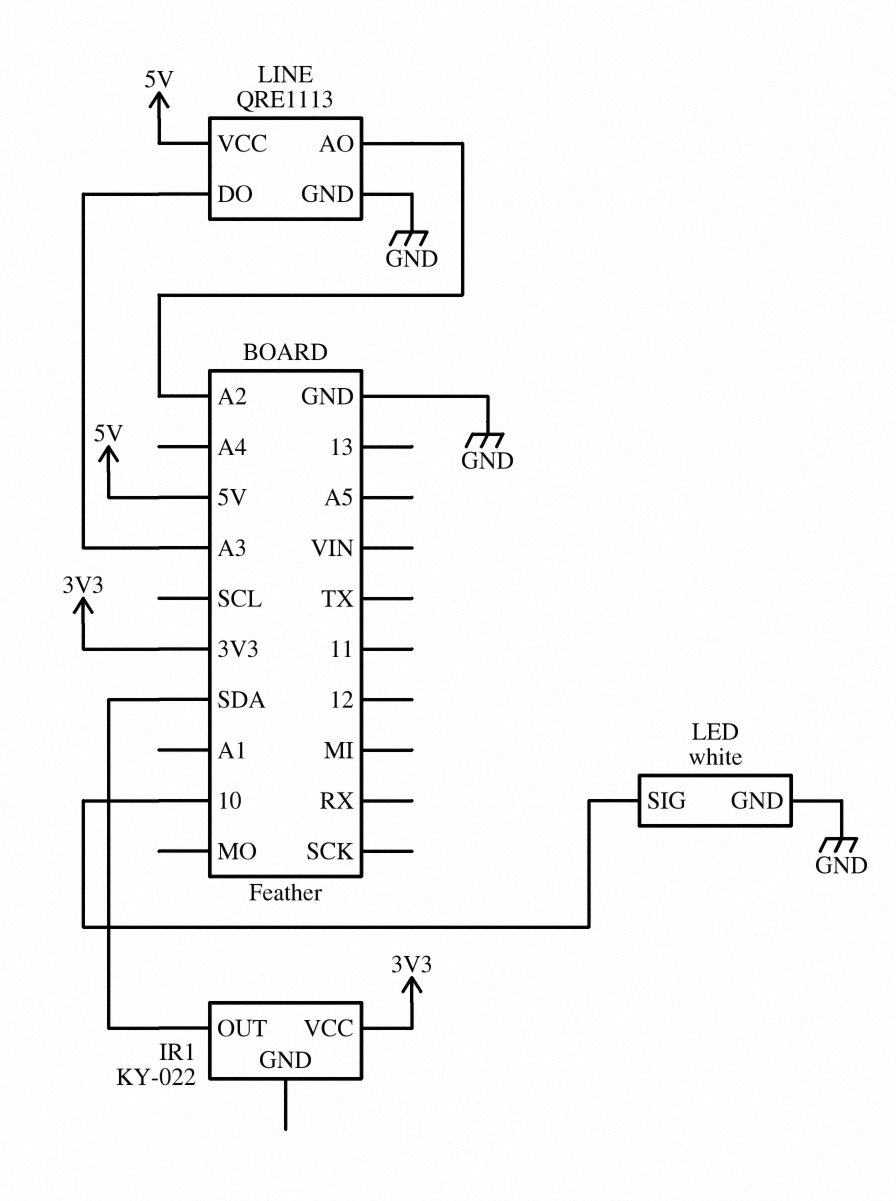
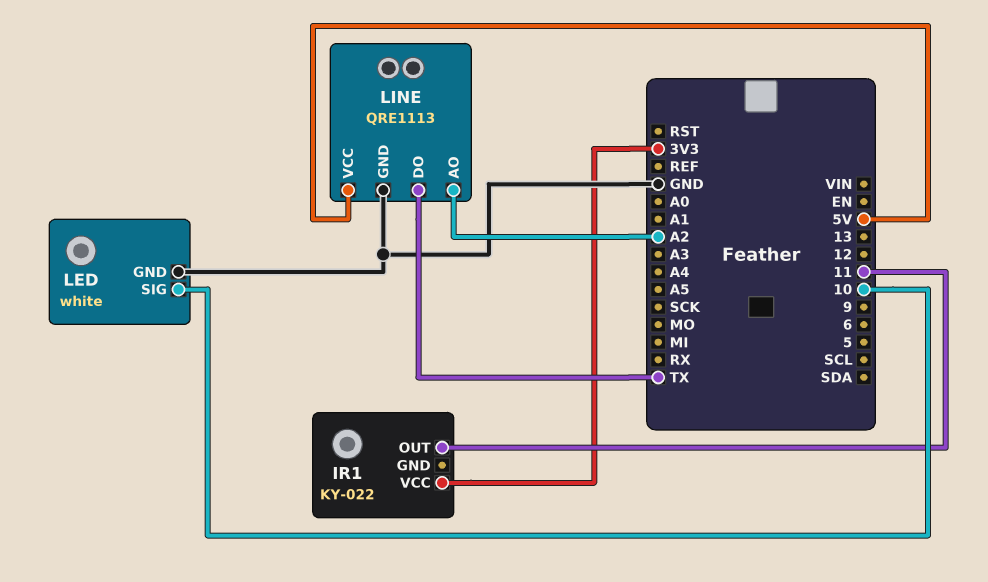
IR1 pin OUT: SDA -> 11
LINE pin DO: A3 -> TX

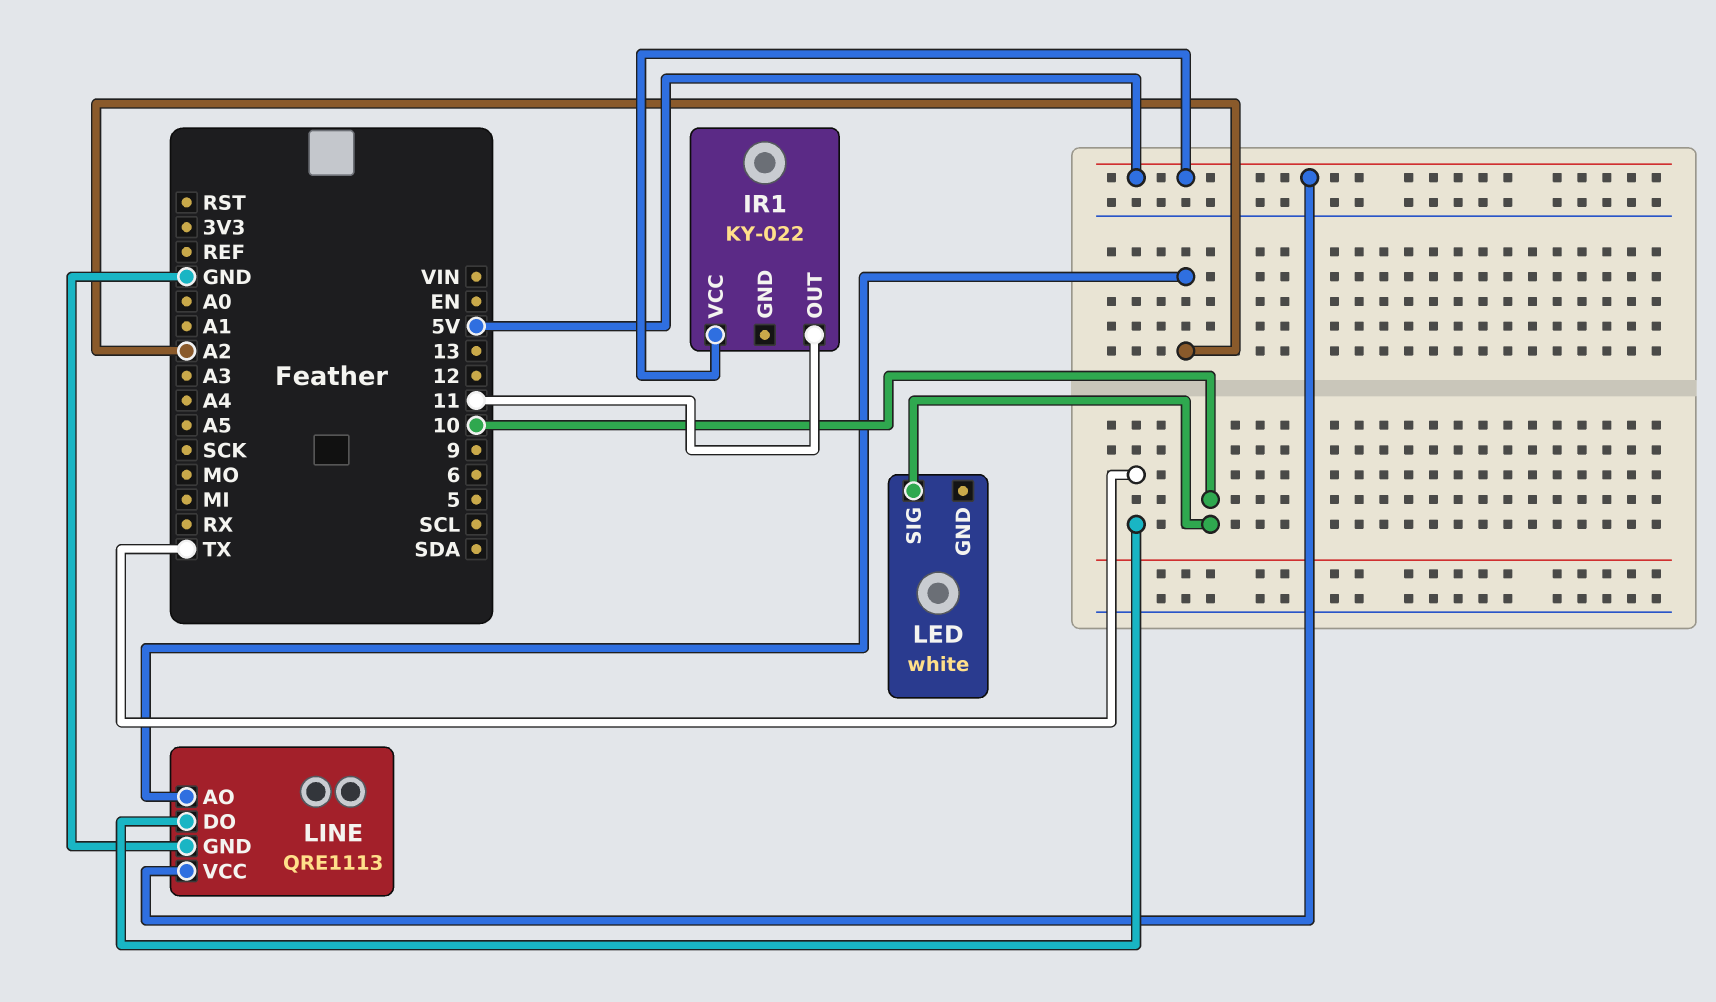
IR1 pin VCC: 3V3 -> 5V
LED pin GND: GND -> none

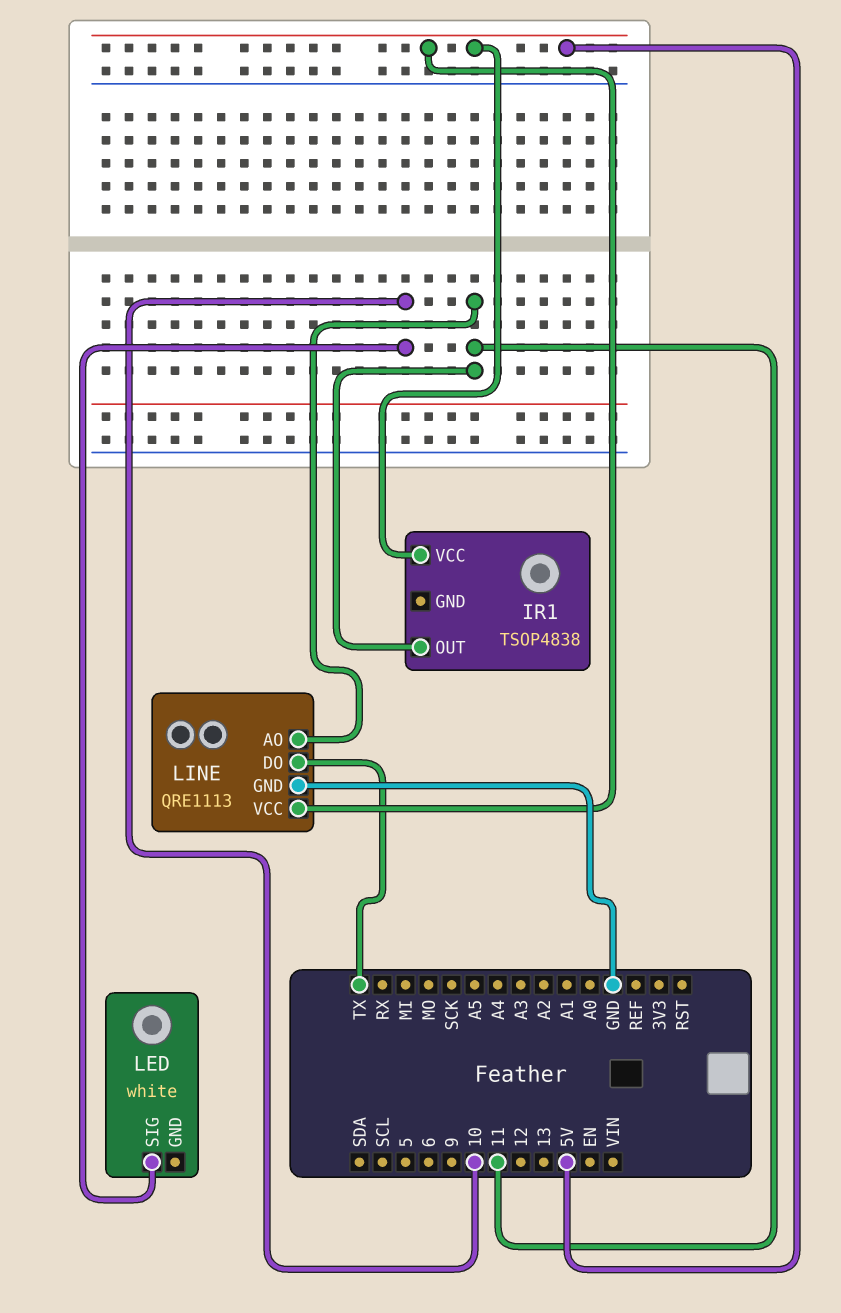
IR1: KY-022 -> TSOP4838
LINE pin AO: A2 -> 11

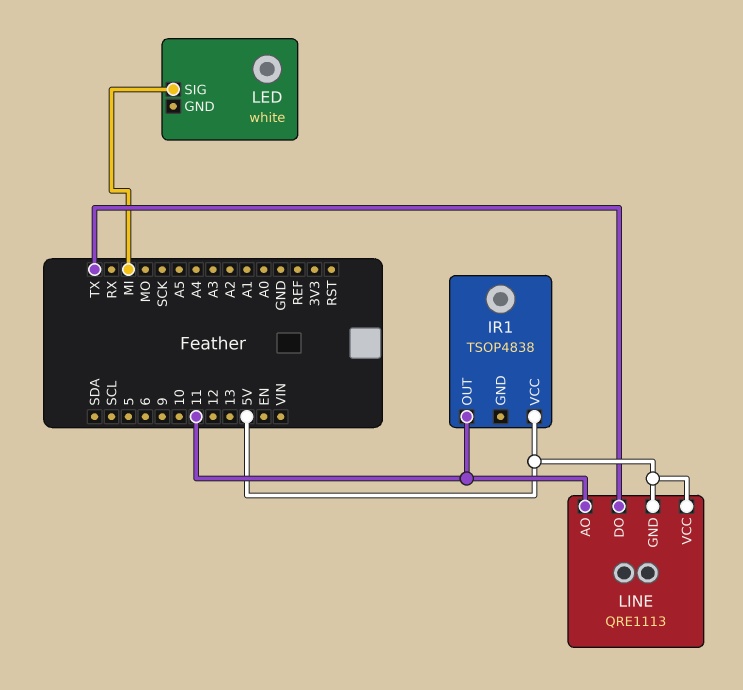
LED pin SIG: 10 -> MI
LINE pin GND: GND -> 5V

